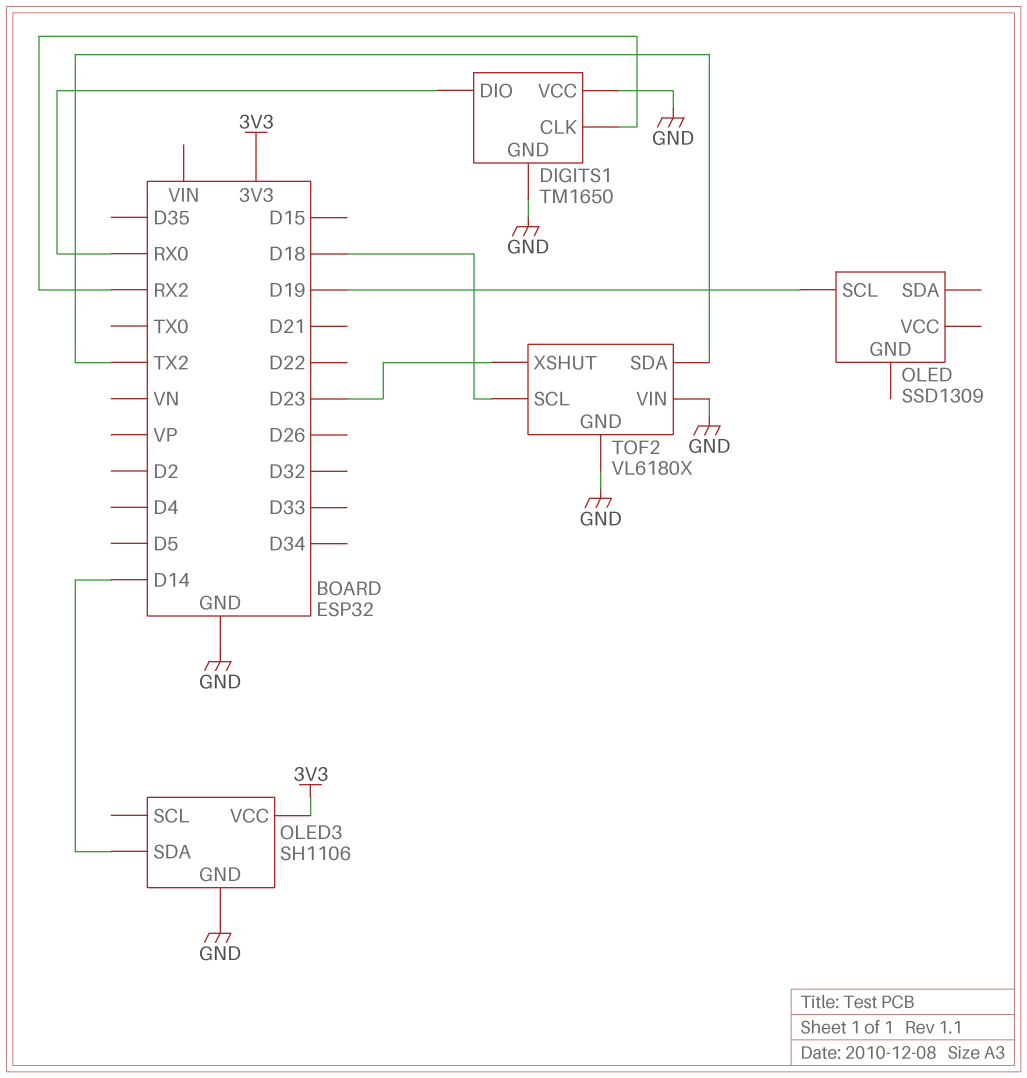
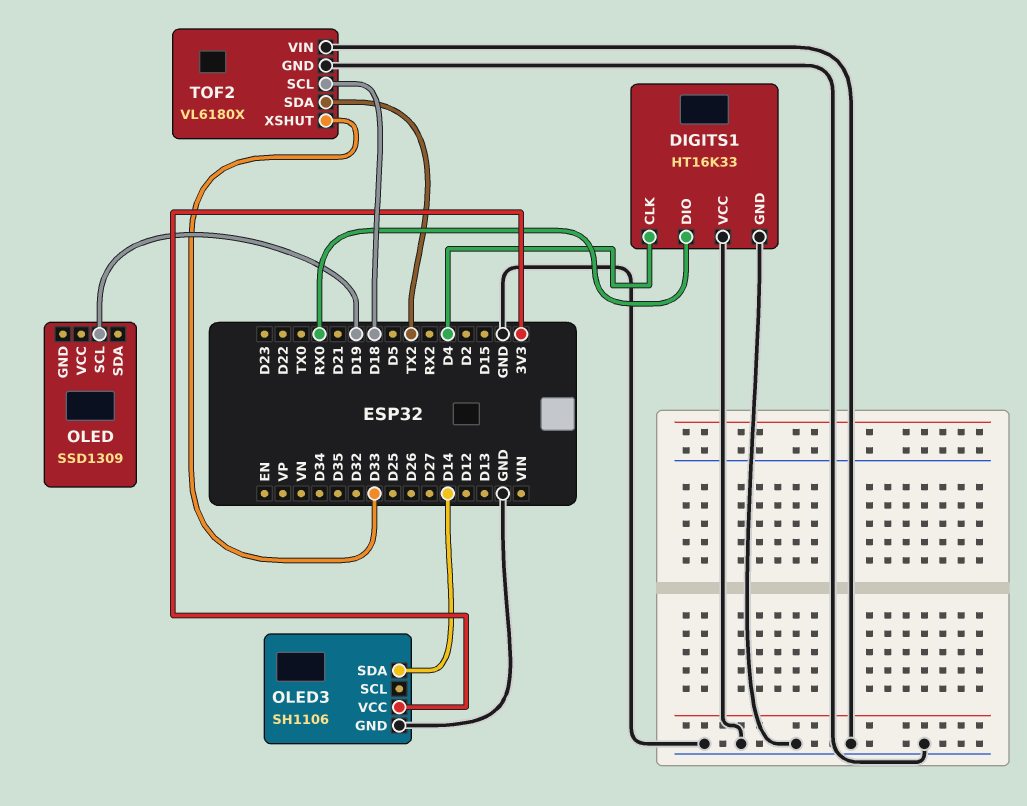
DIGITS1: TM1650 -> HT16K33
DIGITS1 pin CLK: RX2 -> D4
TOF2 pin XSHUT: D23 -> D33

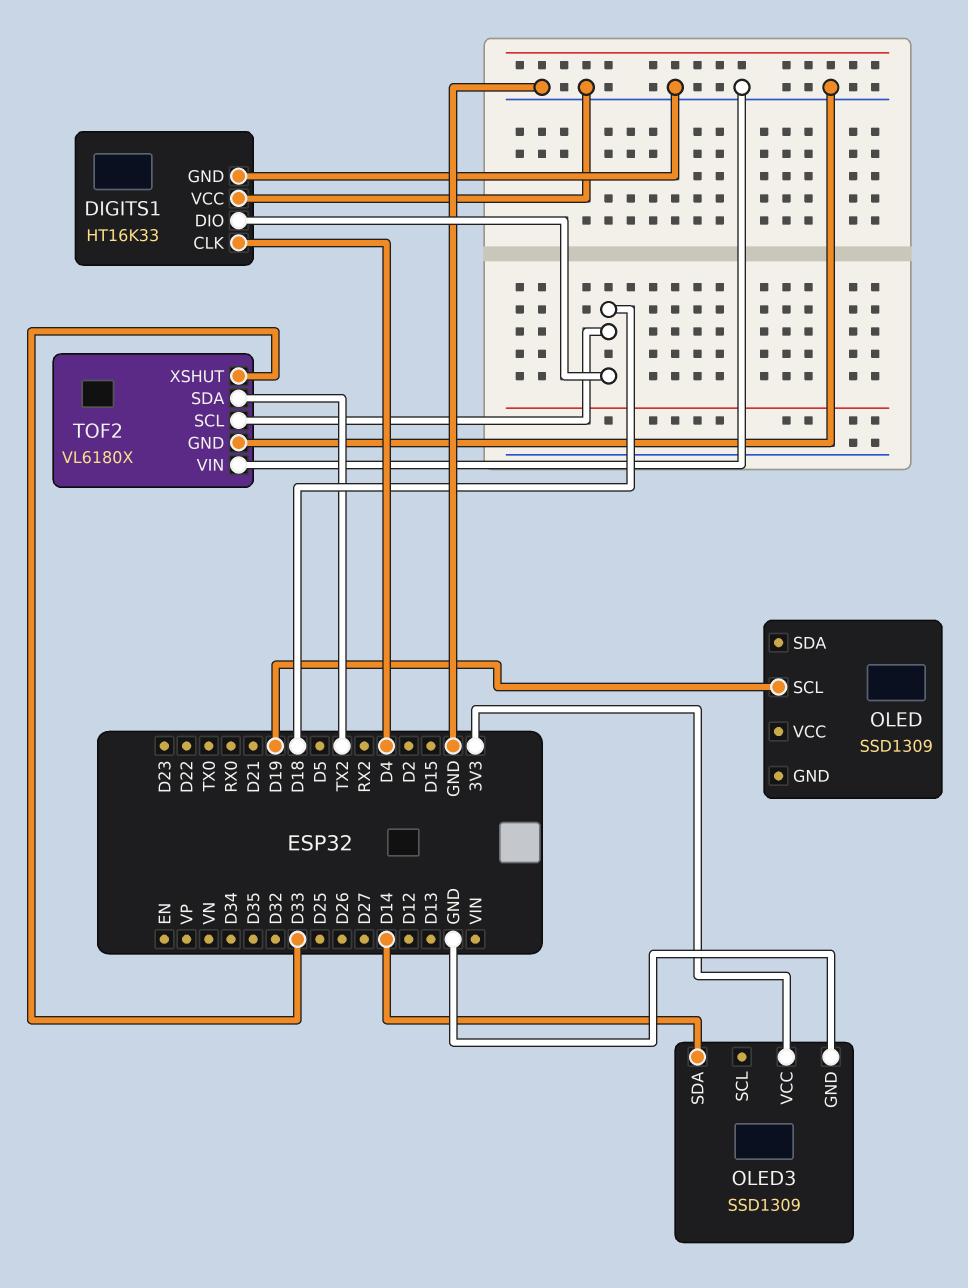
DIGITS1 pin DIO: RX0 -> D18
OLED3: SH1106 -> SSD1309

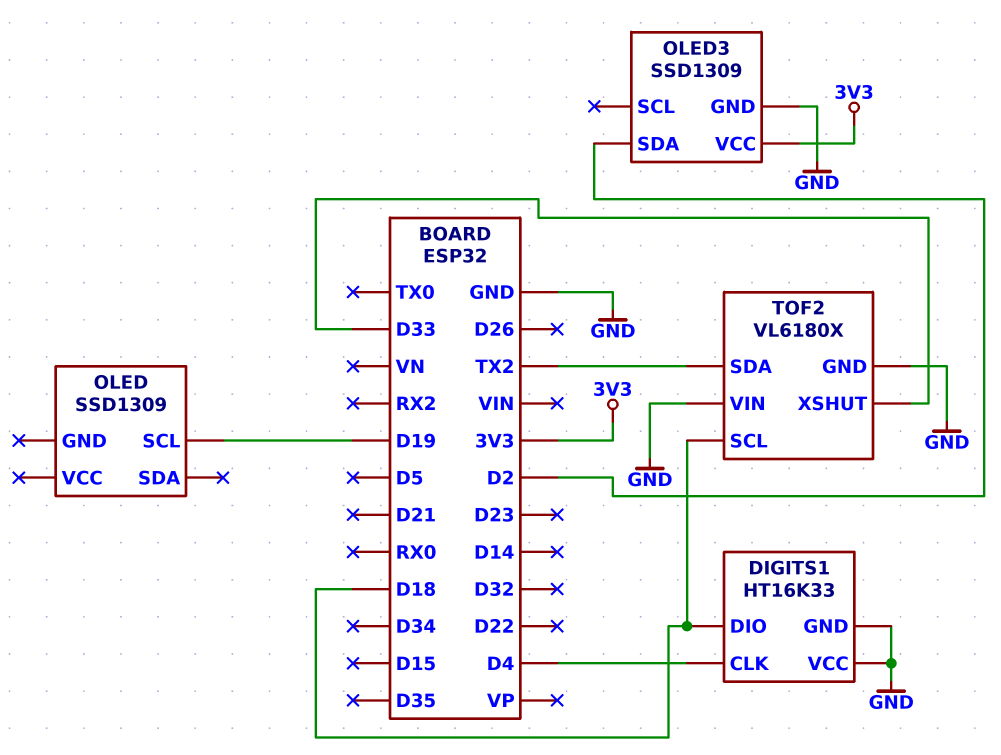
OLED3 pin SDA: D14 -> D2

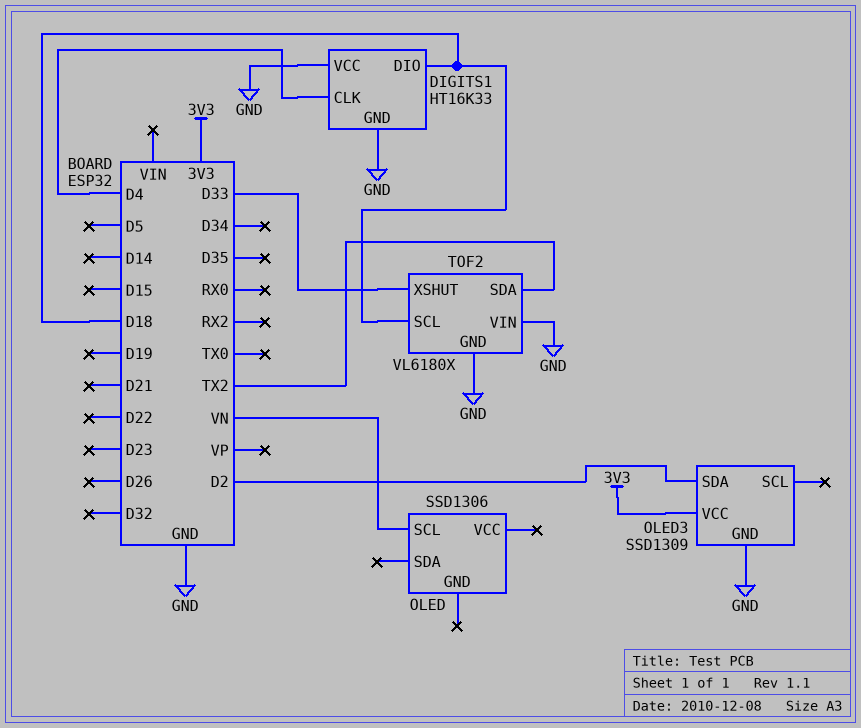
OLED: SSD1309 -> SSD1306
OLED pin SCL: D19 -> VN

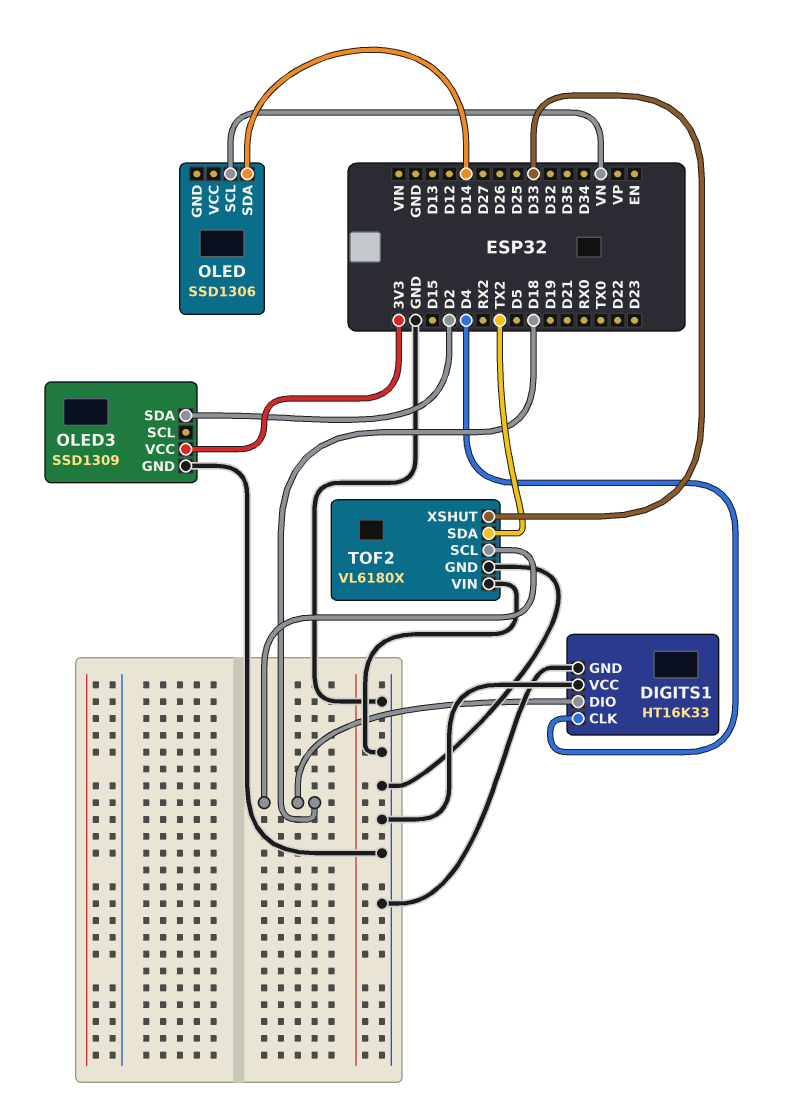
OLED pin SDA: none -> D14

